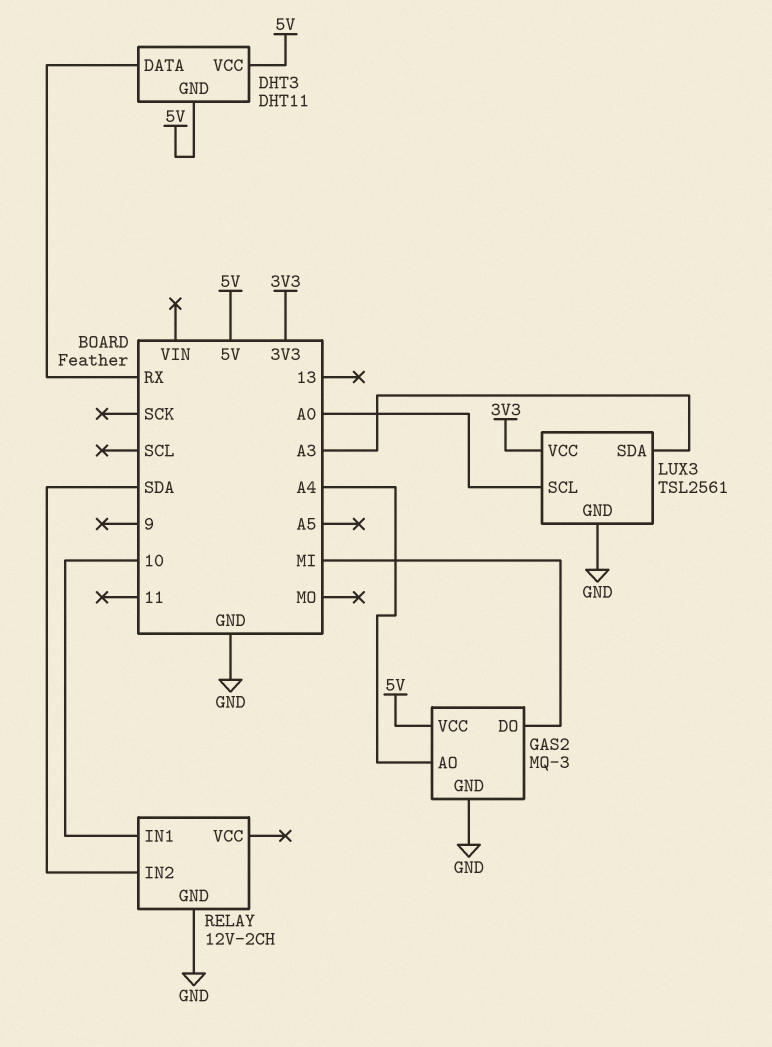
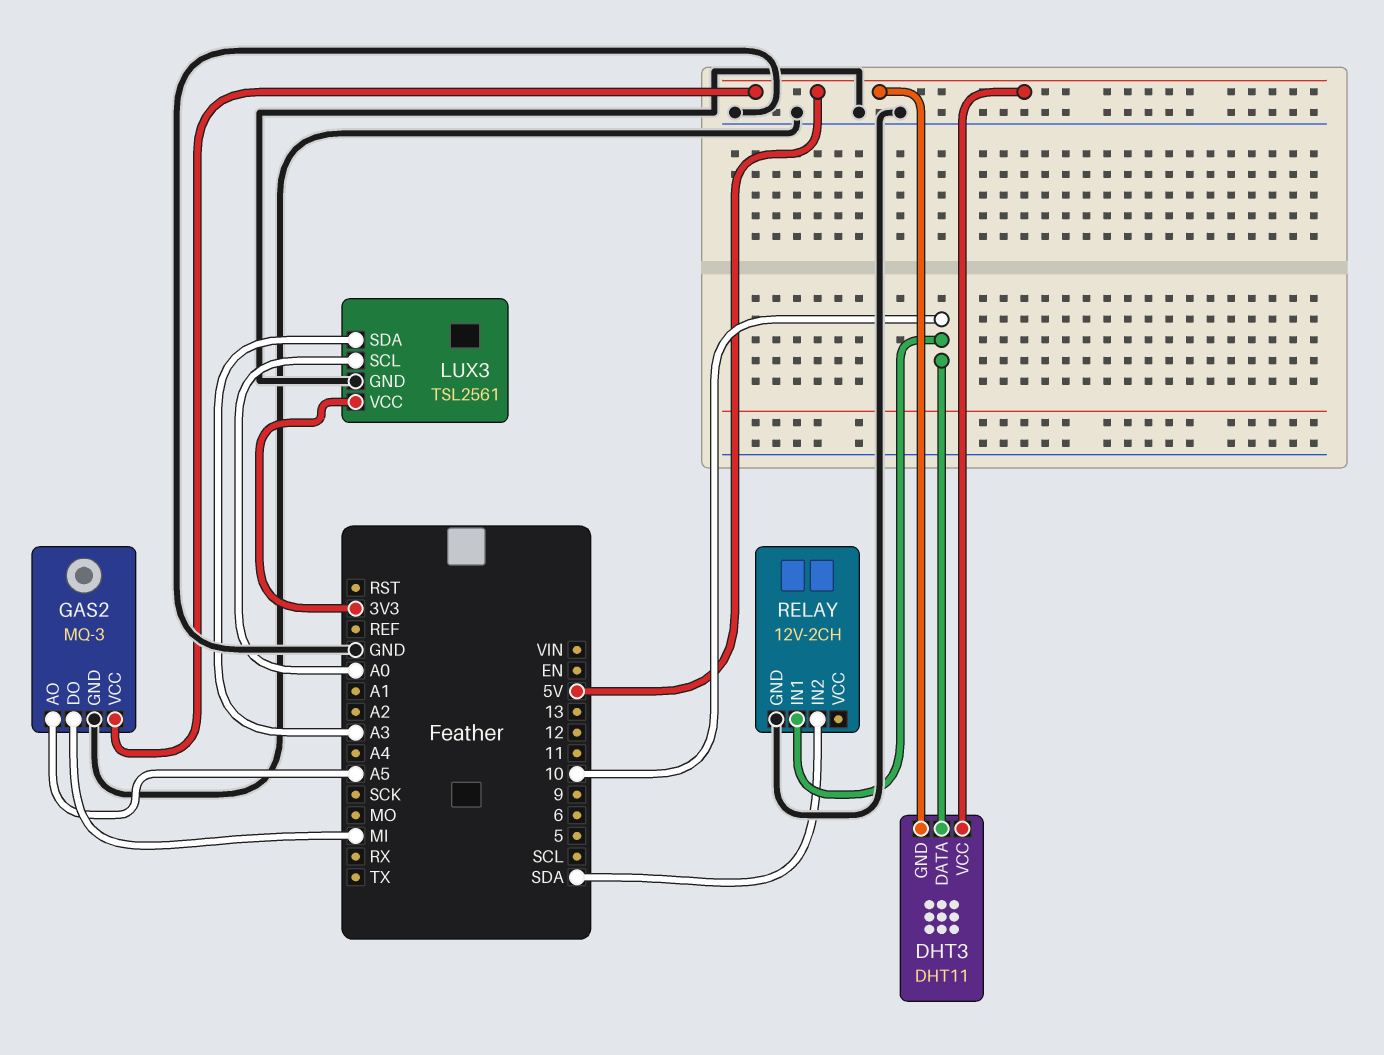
DHT3 pin DATA: RX -> 10
GAS2 pin AO: A4 -> A5

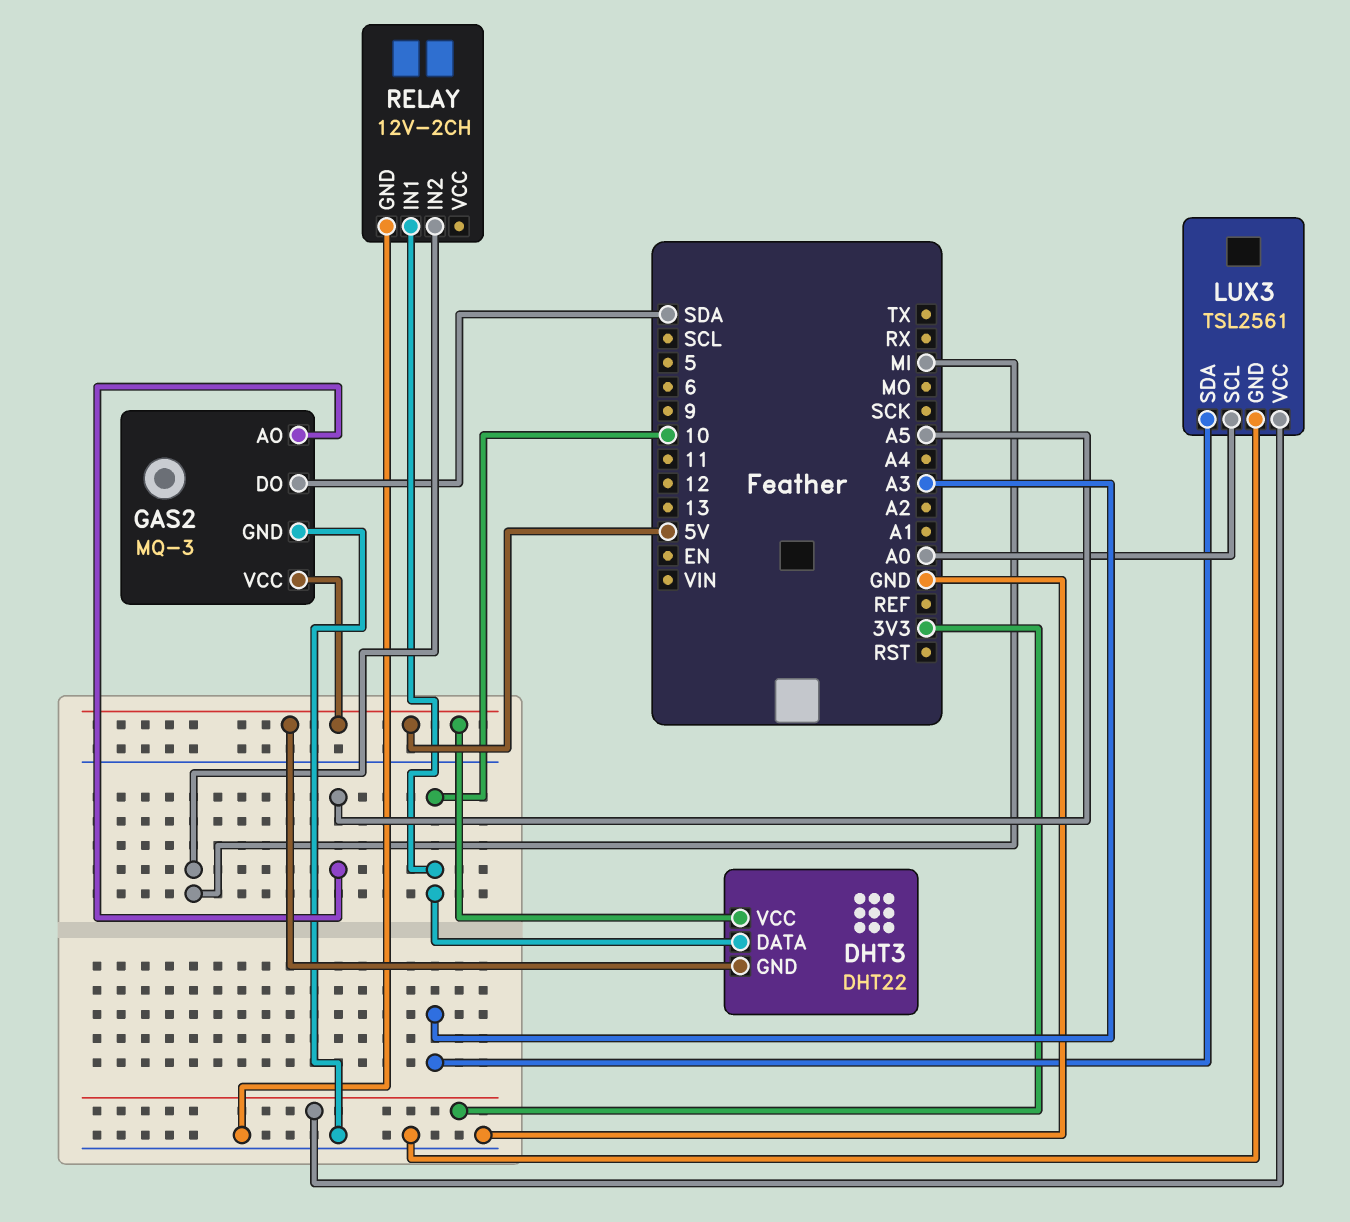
DHT3: DHT11 -> DHT22
GAS2 pin DO: MI -> SDA
RELAY pin IN2: SDA -> MI

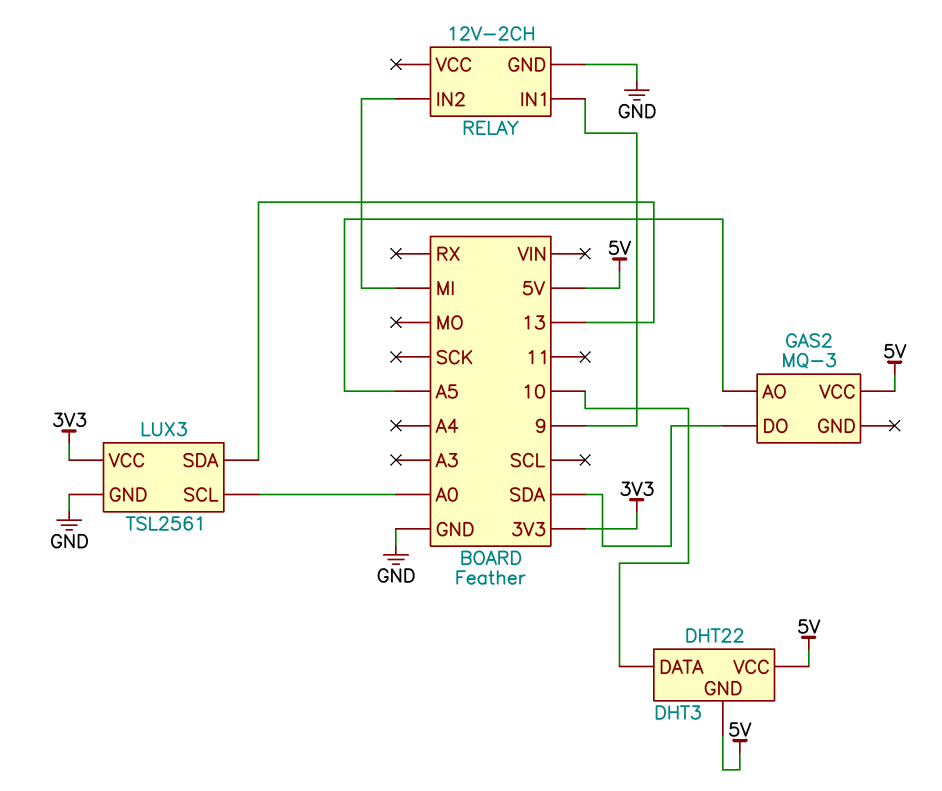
GAS2 pin GND: GND -> none
LUX3 pin SDA: A3 -> 13
RELAY pin IN1: 10 -> 9

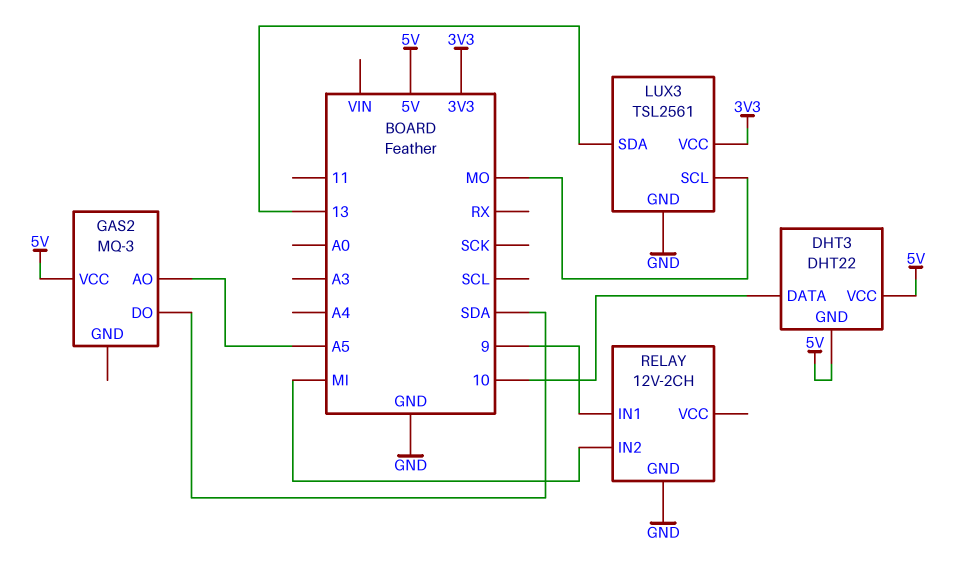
LUX3 pin SCL: A0 -> MO

